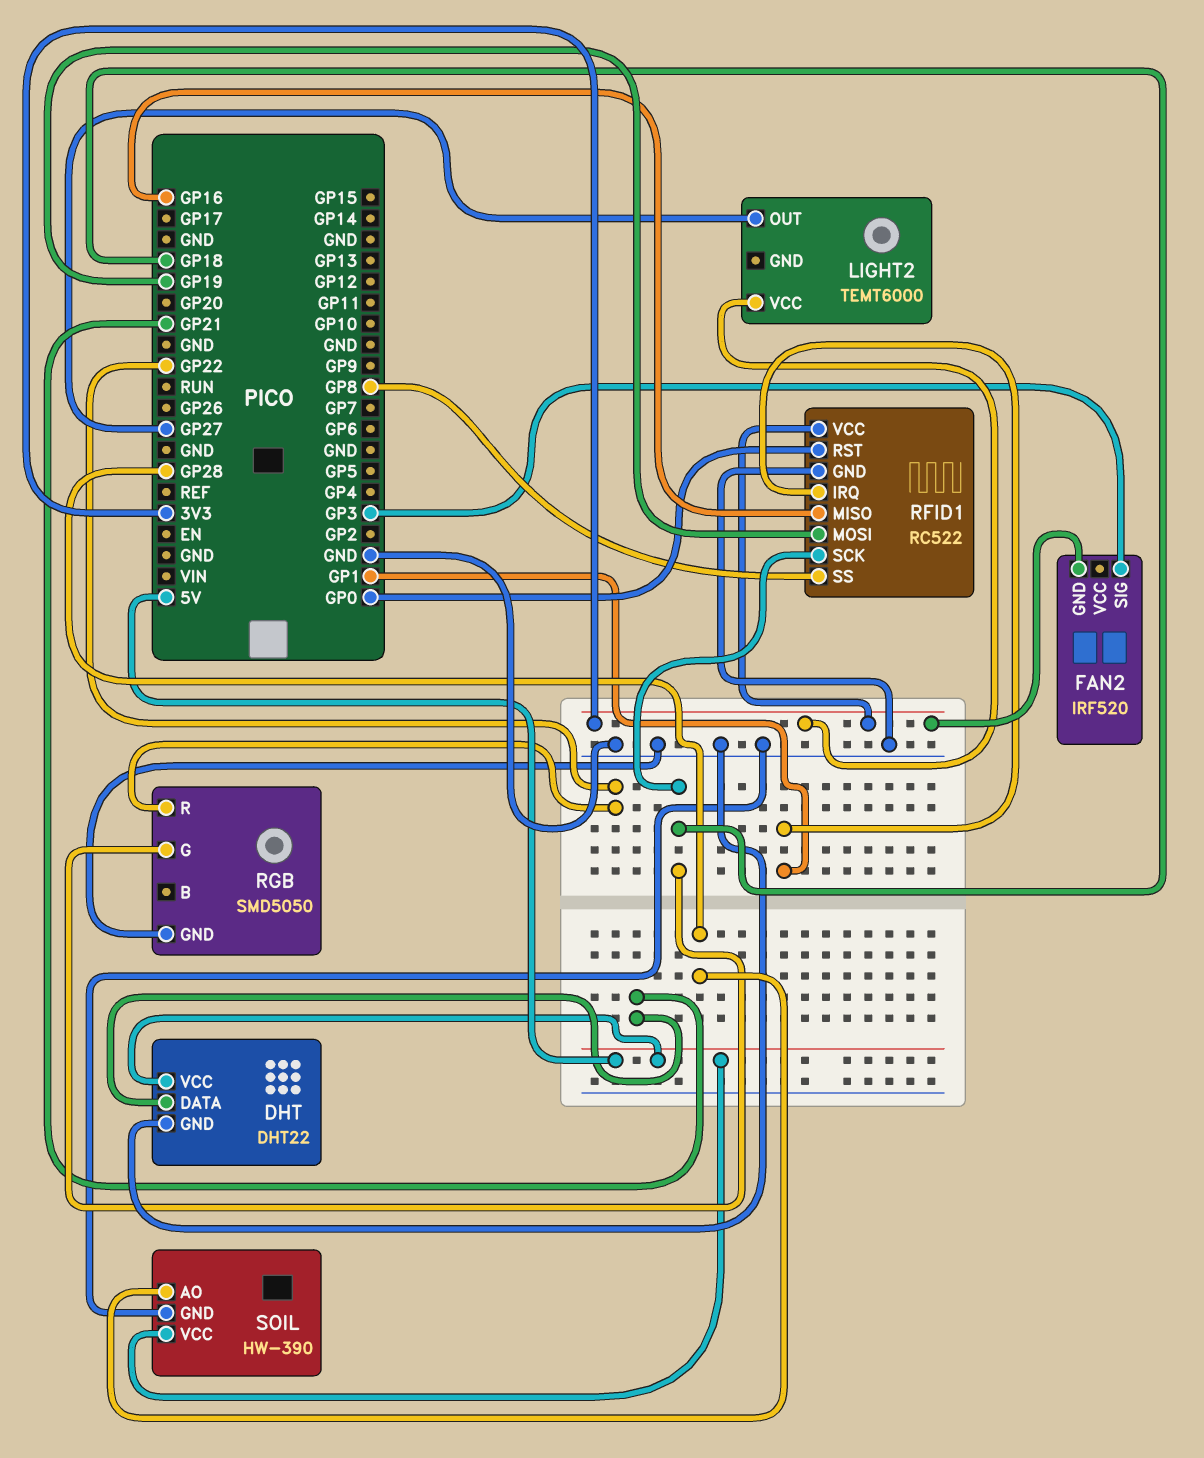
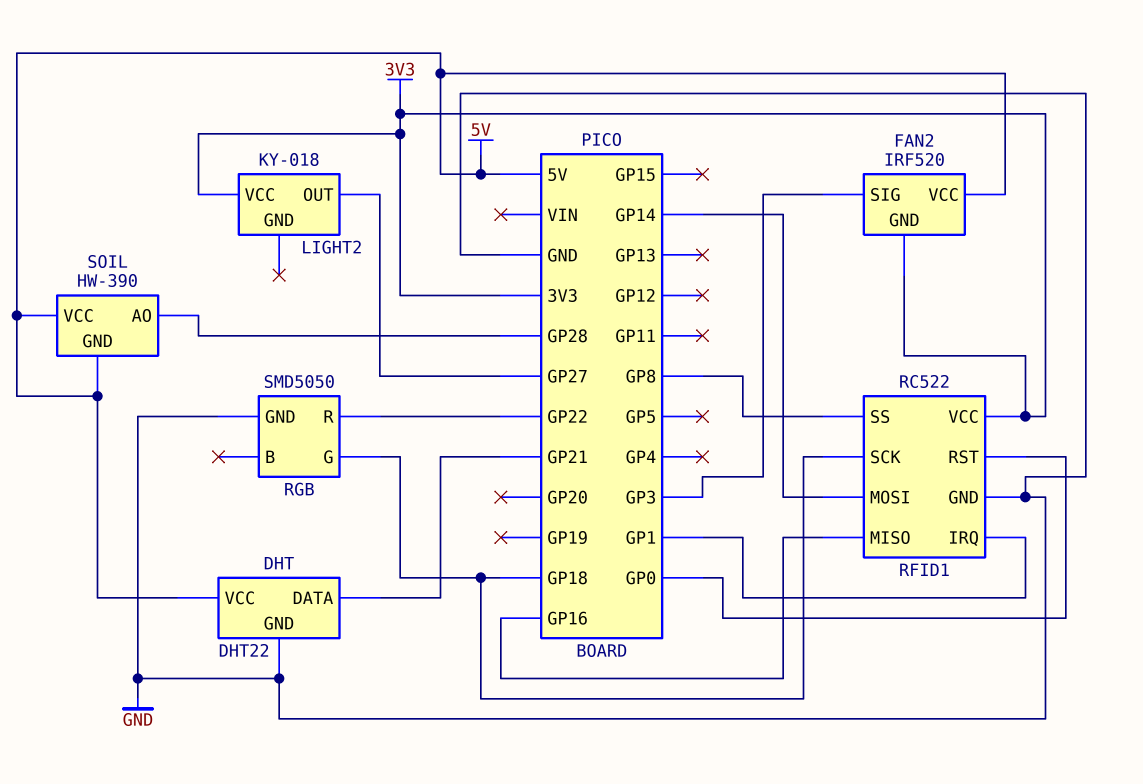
FAN2 pin VCC: none -> 5V
LIGHT2: TEMT6000 -> KY-018
RFID1 pin MOSI: GP19 -> GP14
SOIL pin GND: GND -> 5V

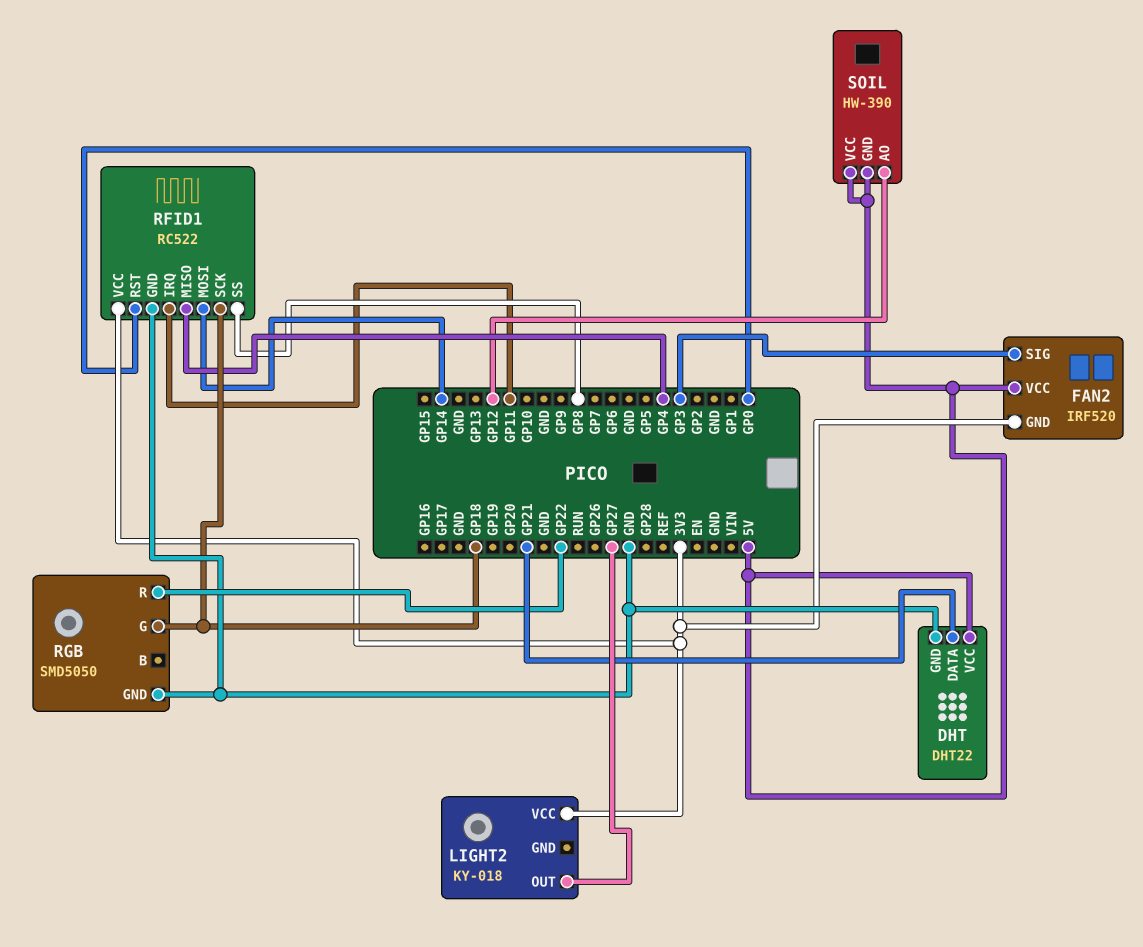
RFID1 pin IRQ: GP1 -> GP11
RFID1 pin MISO: GP16 -> GP4
SOIL pin AO: GP28 -> GP12

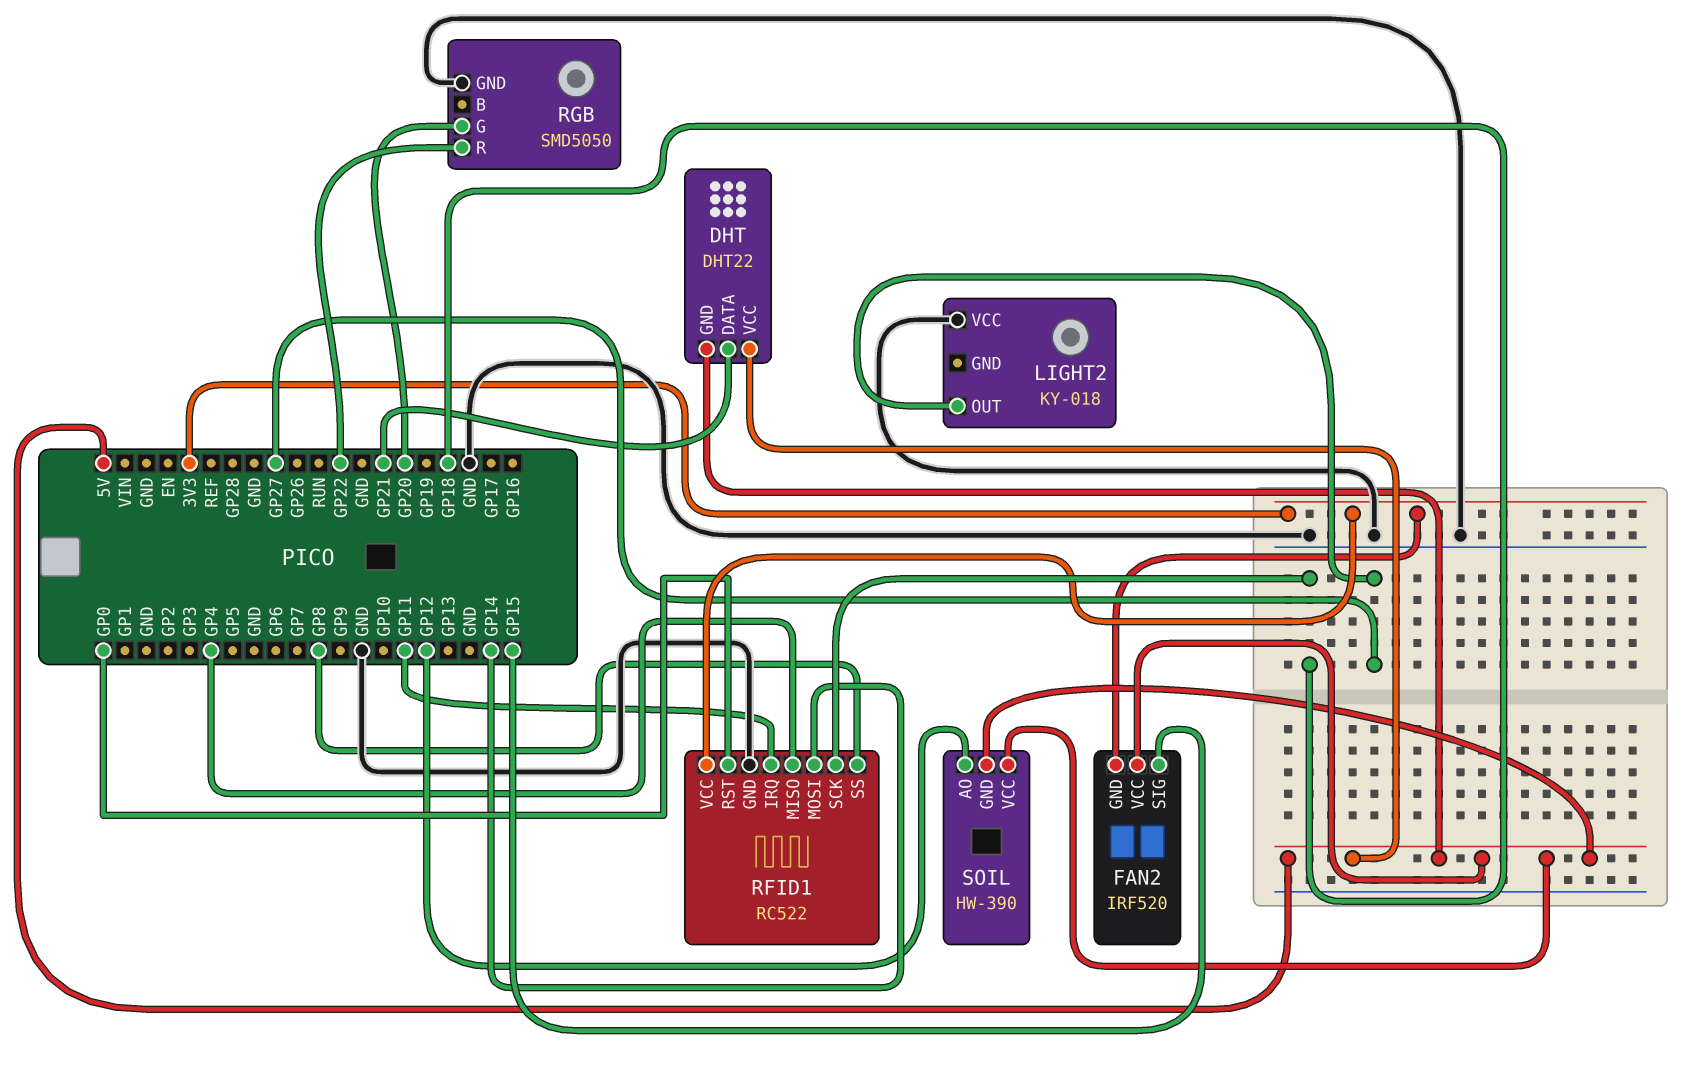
DHT pin GND: GND -> 5V
FAN2 pin SIG: GP3 -> GP15
LIGHT2 pin VCC: 3V3 -> GND
RGB pin G: GP18 -> GP20

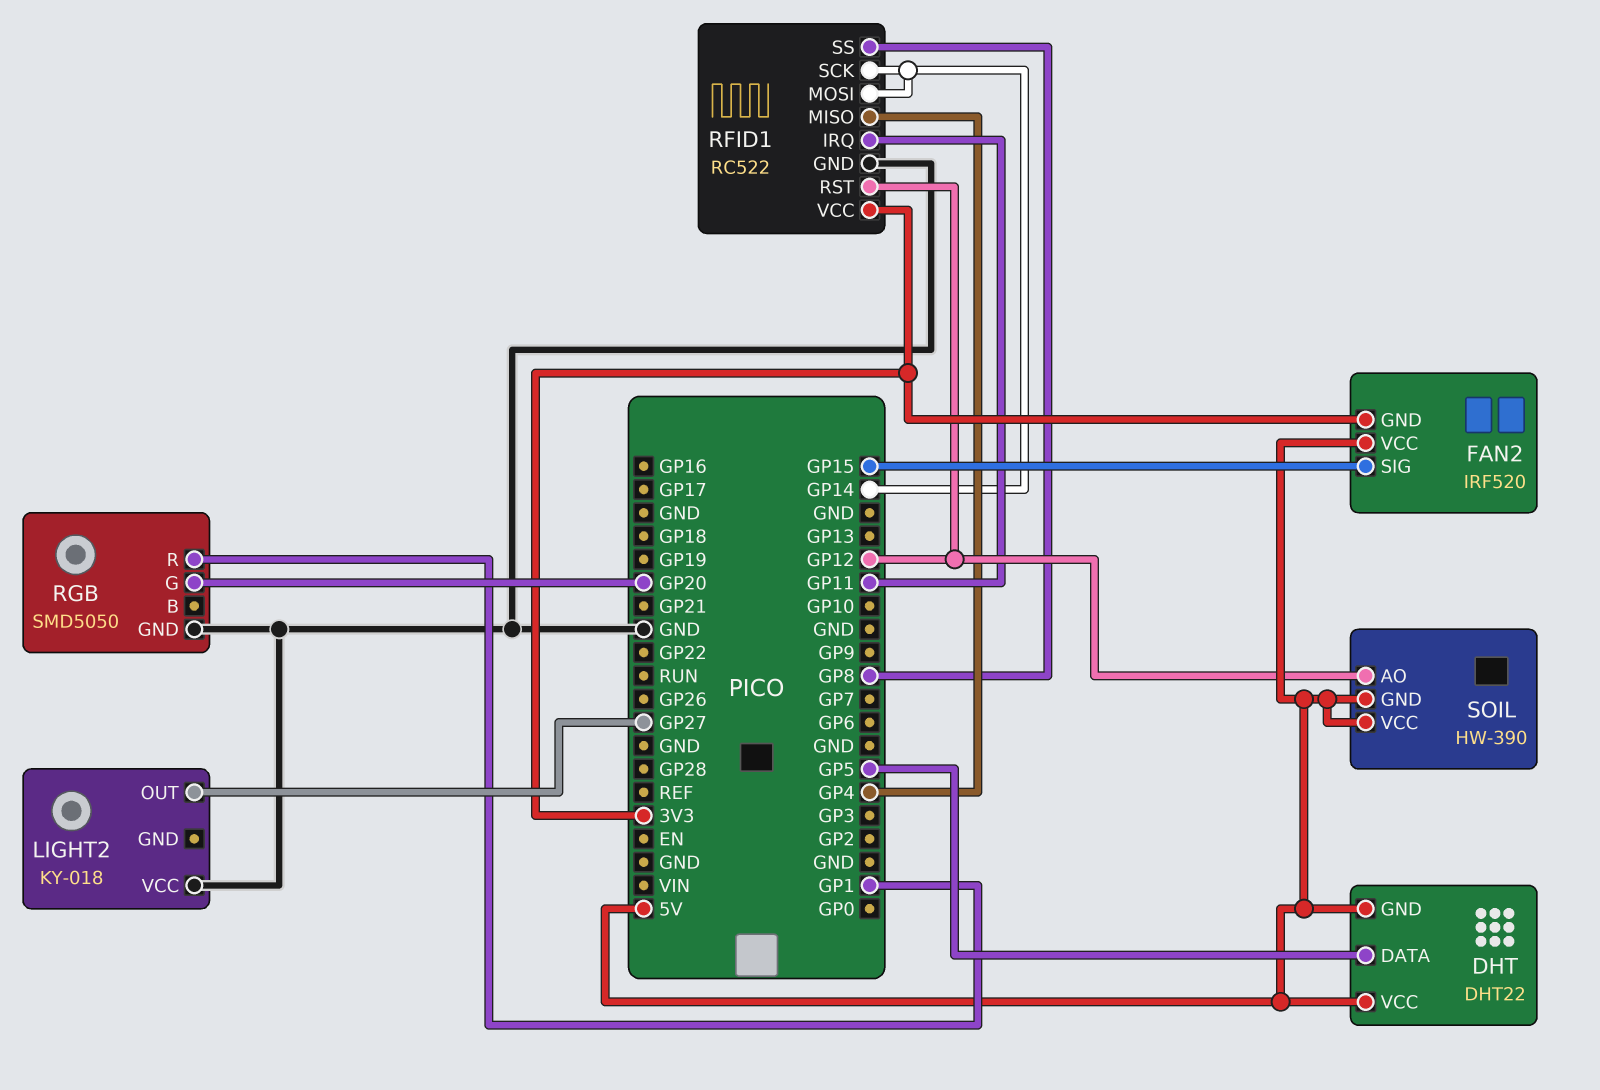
DHT pin DATA: GP21 -> GP5
RFID1 pin RST: GP0 -> GP12
RFID1 pin SCK: GP18 -> GP14
RGB pin R: GP22 -> GP1

